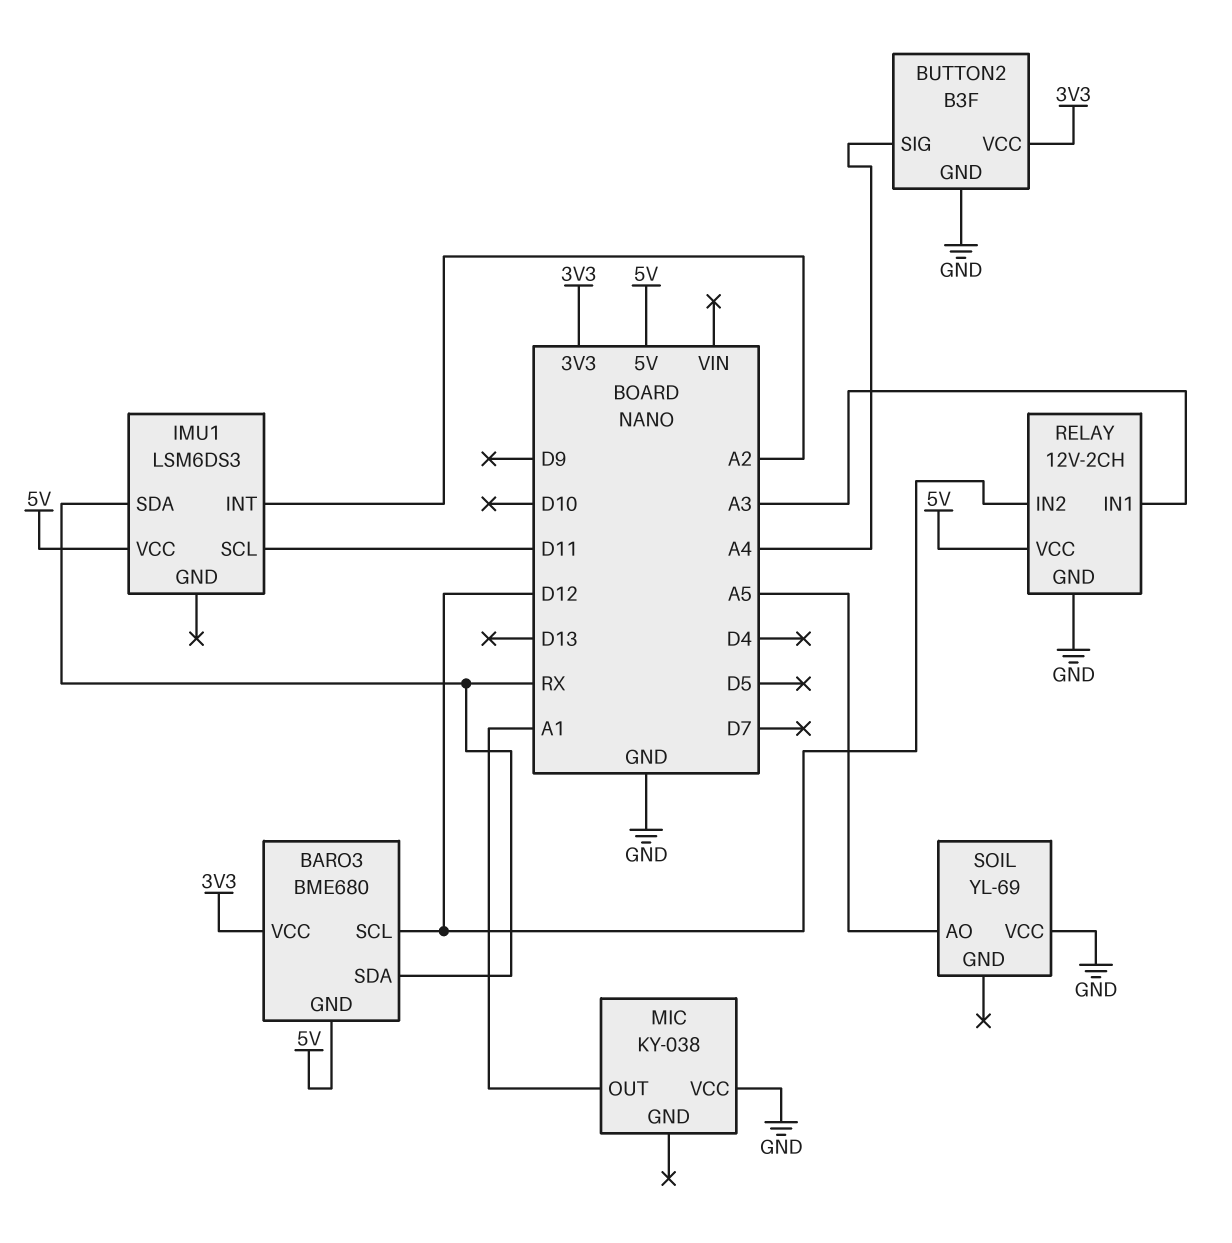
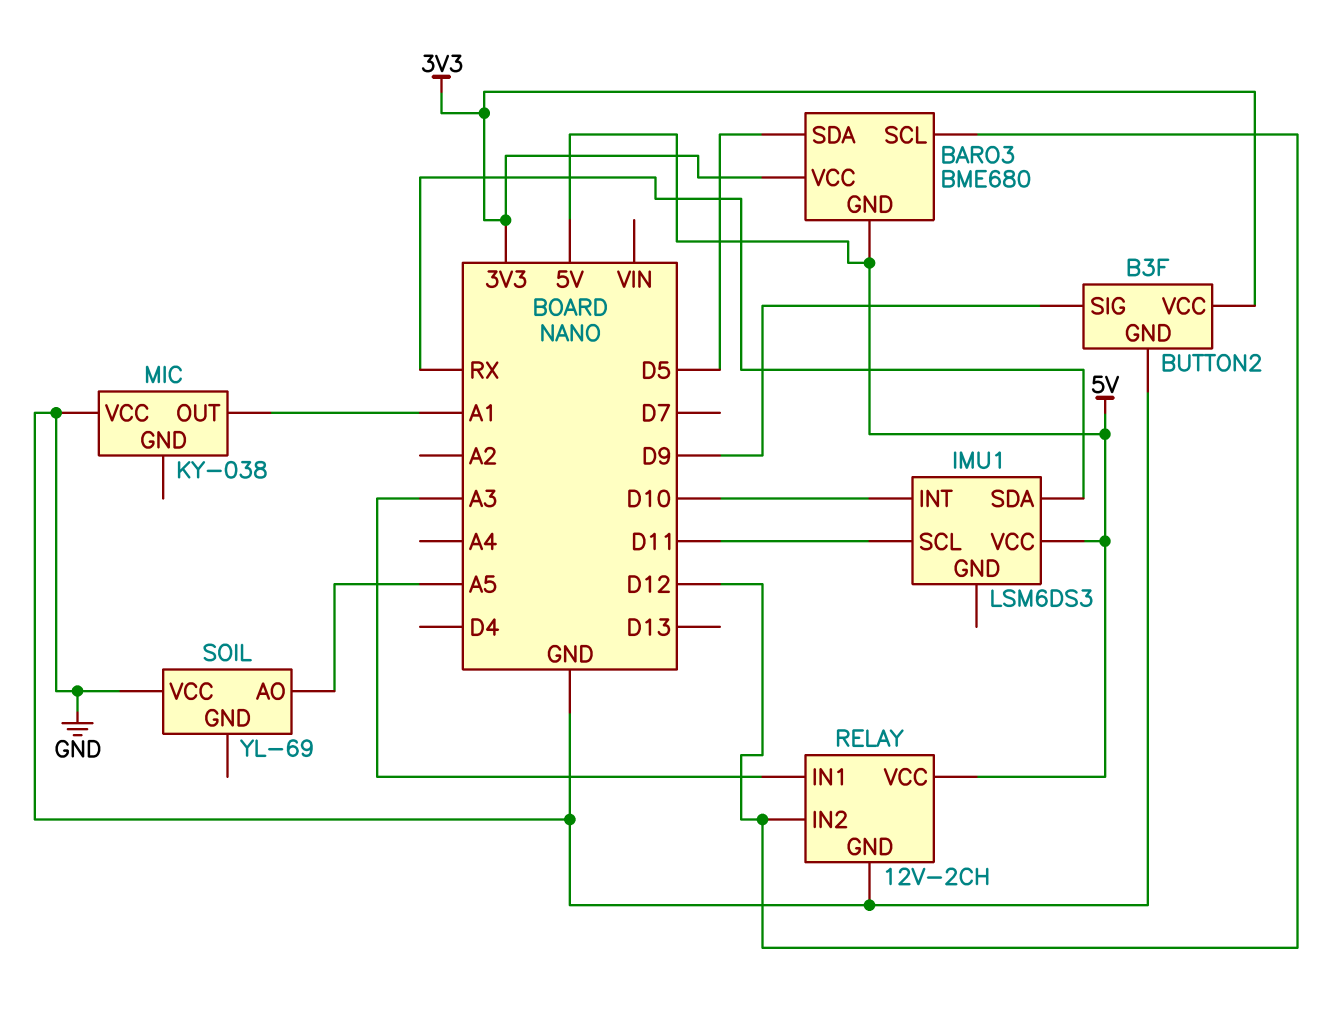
BARO3 pin SDA: RX -> D5
BUTTON2 pin SIG: A4 -> D9
IMU1 pin INT: A2 -> D10

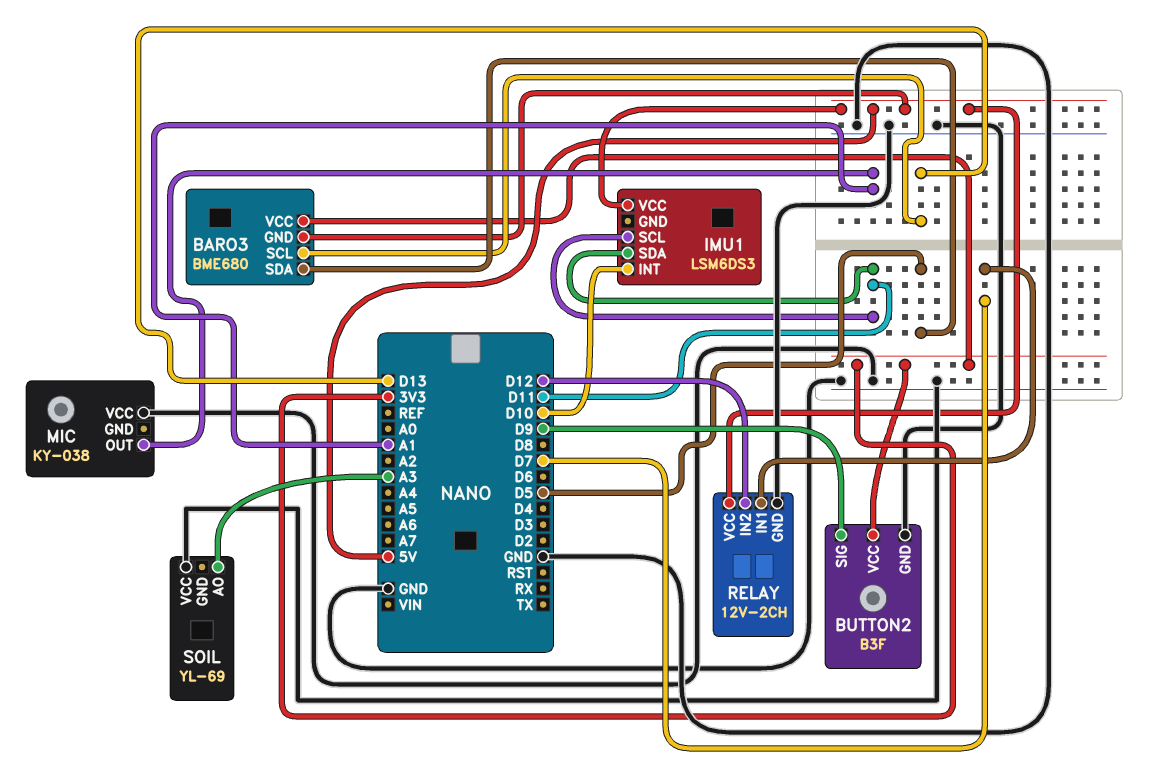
BARO3 pin SCL: D12 -> D13
IMU1 pin SDA: RX -> D11
RELAY pin IN1: A3 -> D7
SOIL pin AO: A5 -> A3

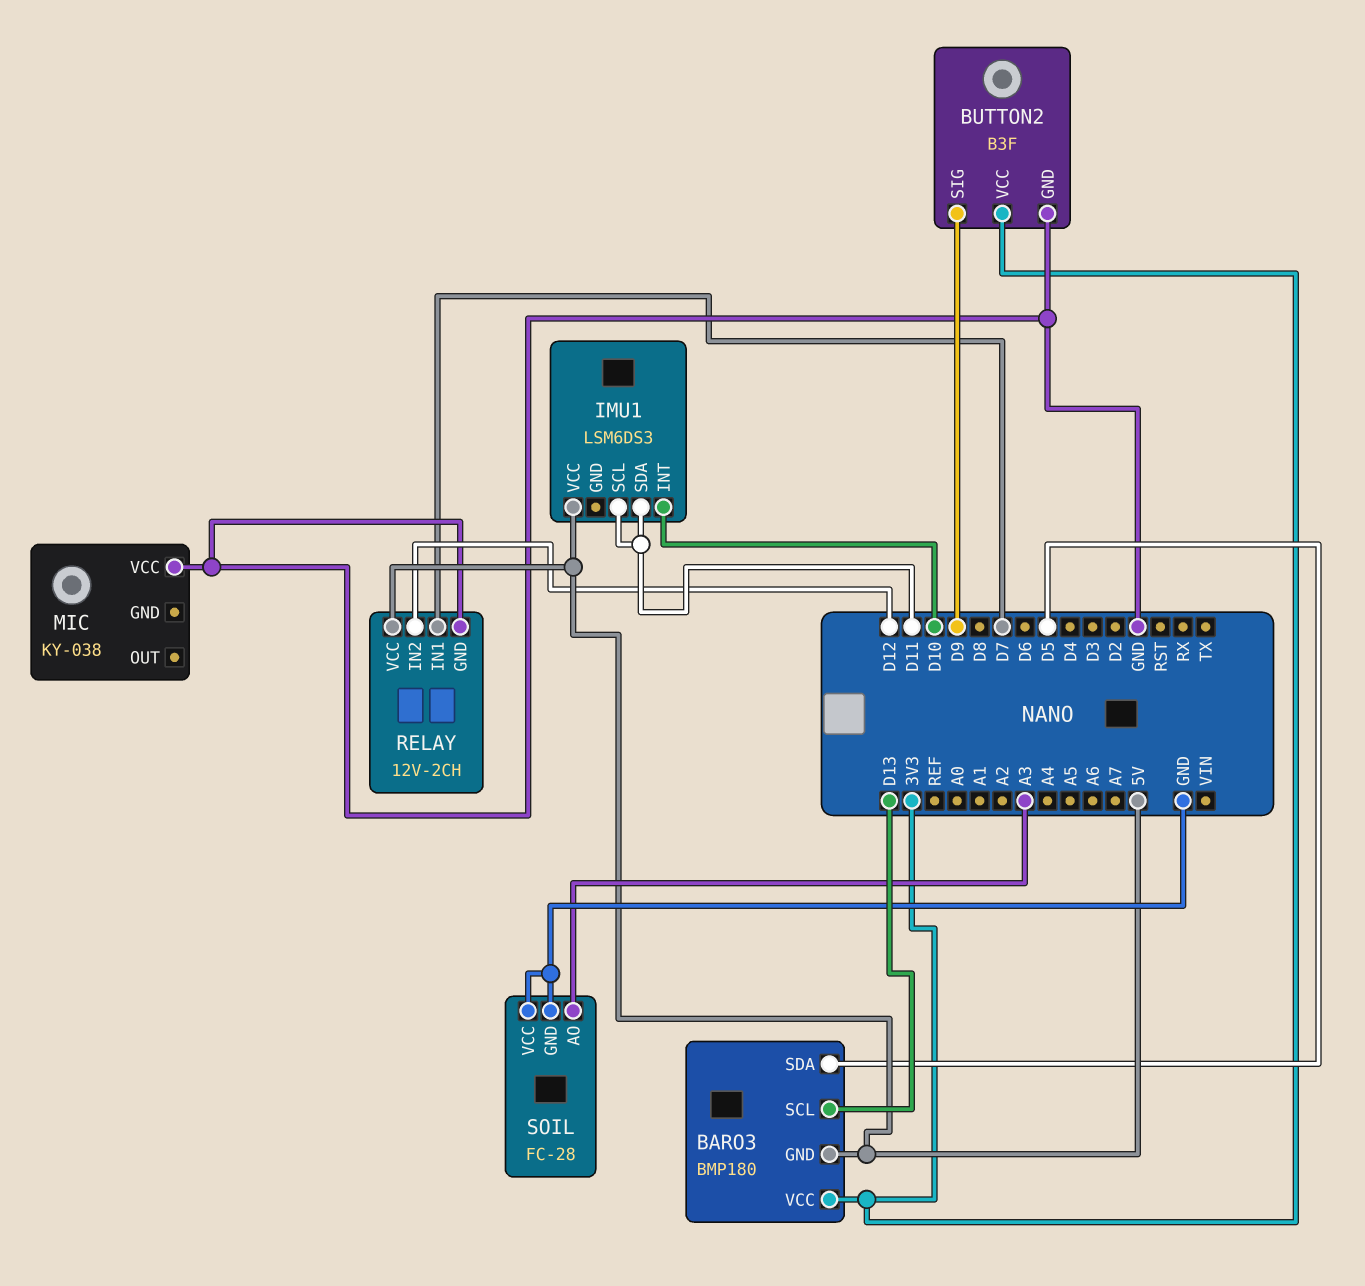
BARO3: BME680 -> BMP180
MIC pin OUT: A1 -> none
SOIL: YL-69 -> FC-28
SOIL pin GND: none -> GND

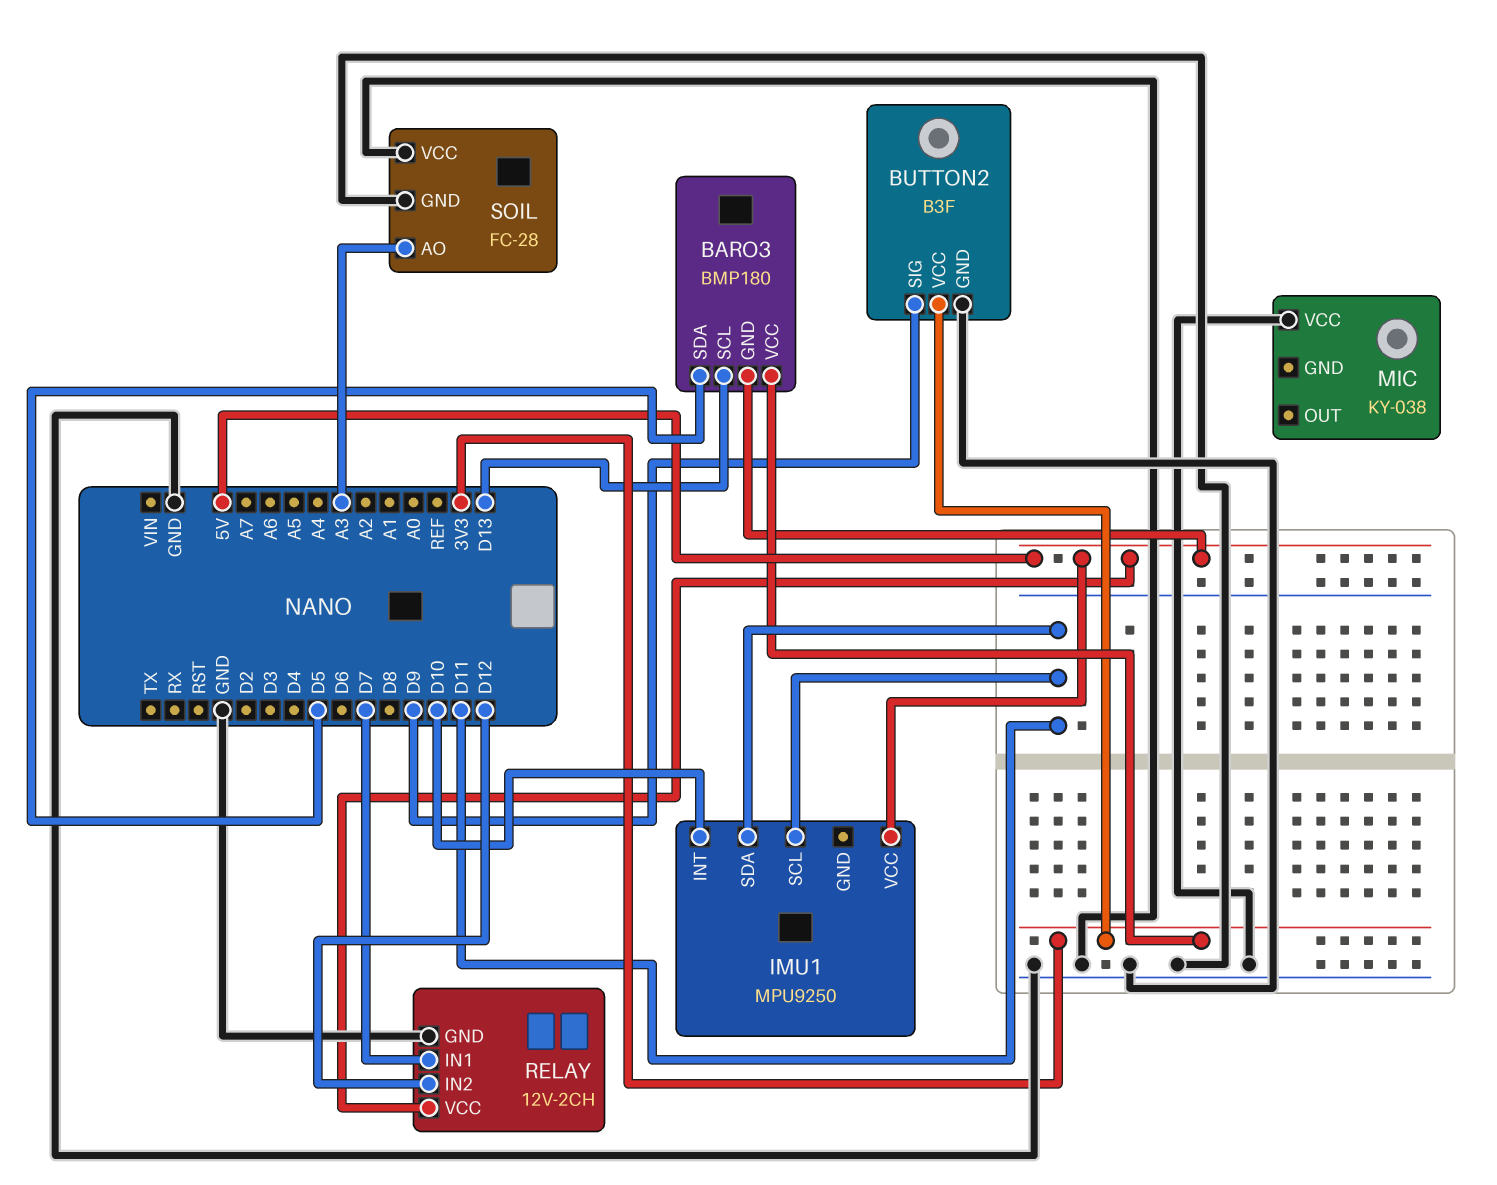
IMU1: LSM6DS3 -> MPU9250

